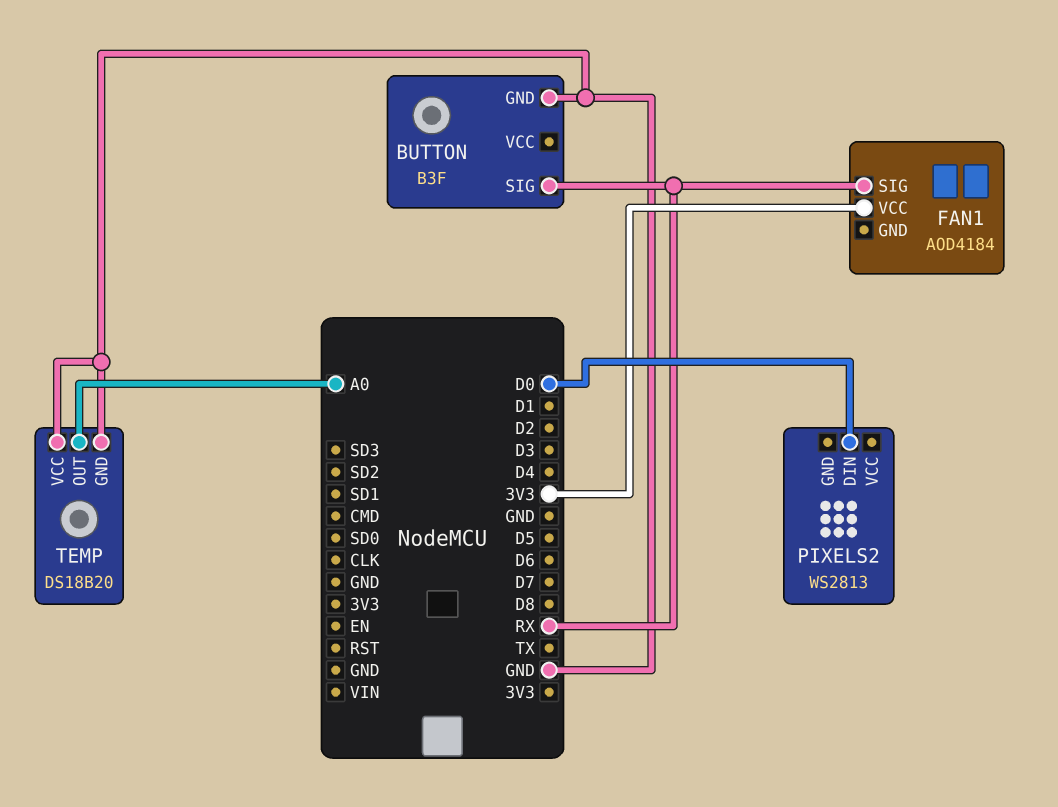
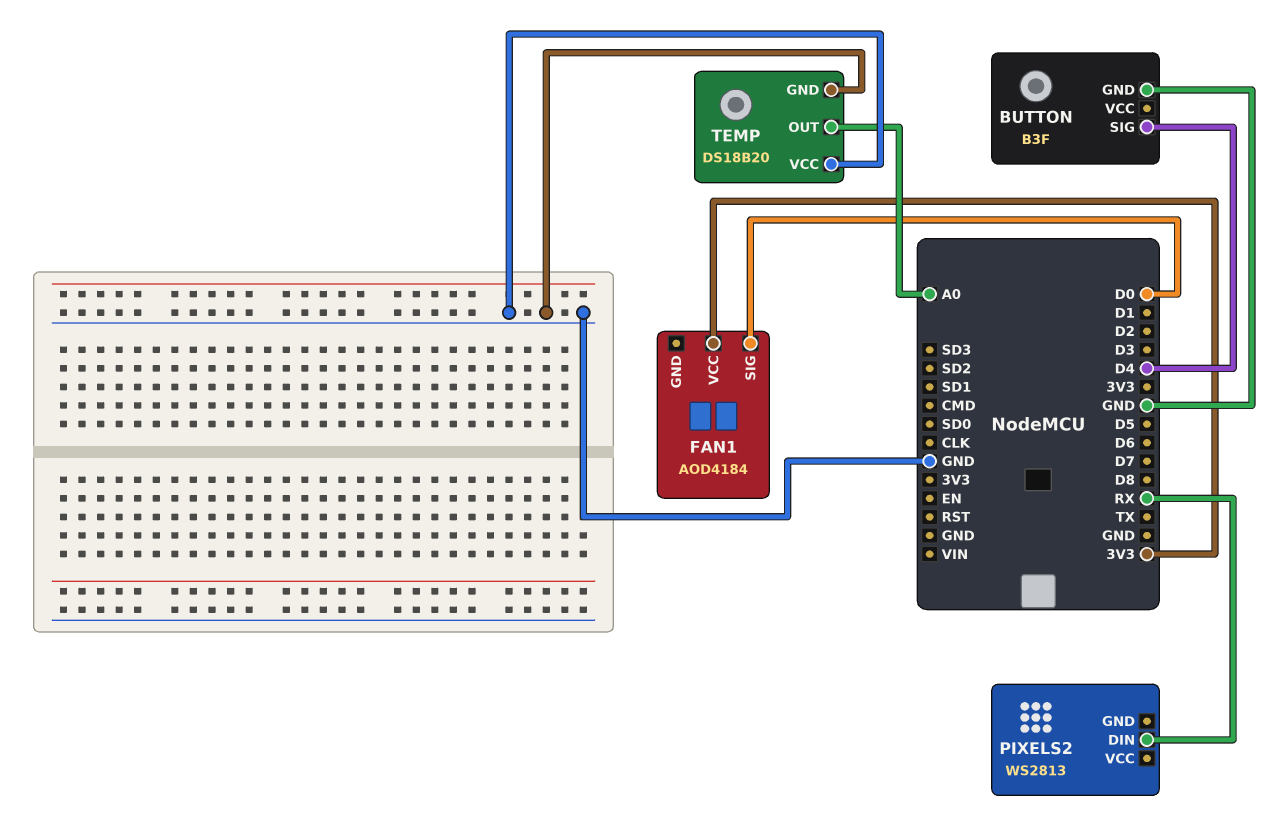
BUTTON pin SIG: RX -> D4
FAN1 pin SIG: RX -> D0
PIXELS2 pin DIN: D0 -> RX

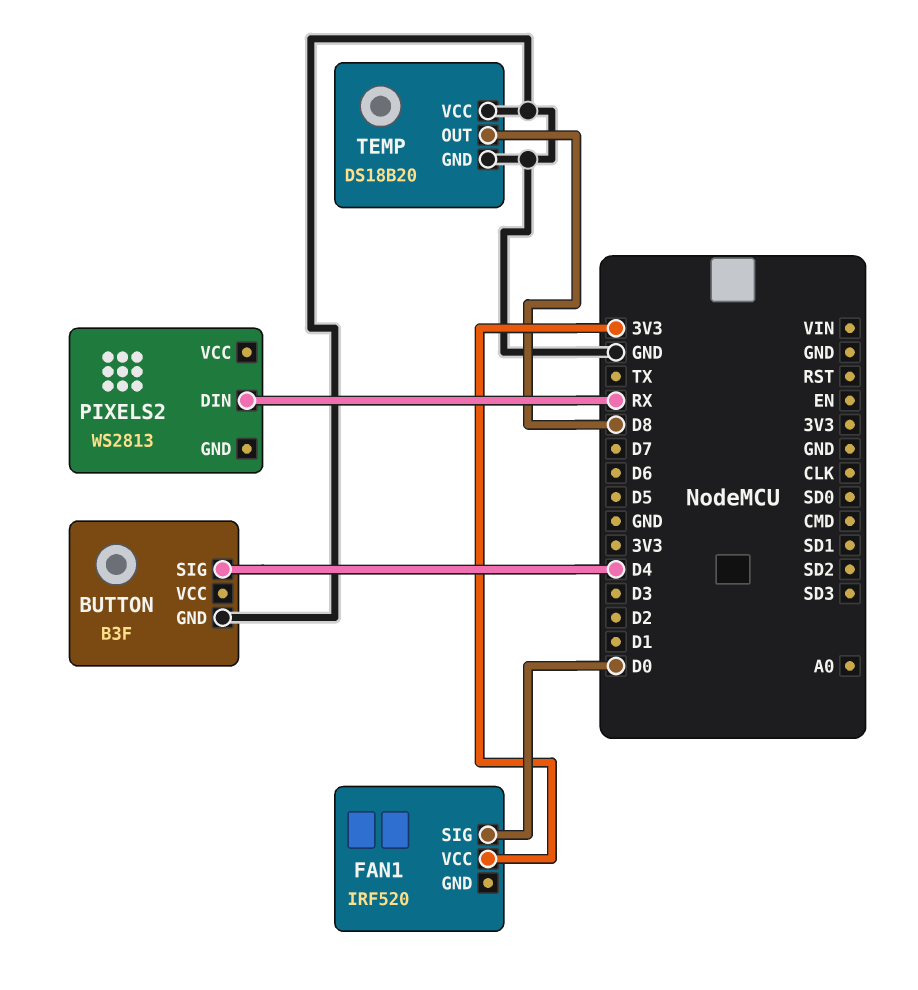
FAN1: AOD4184 -> IRF520
TEMP pin OUT: A0 -> D8

